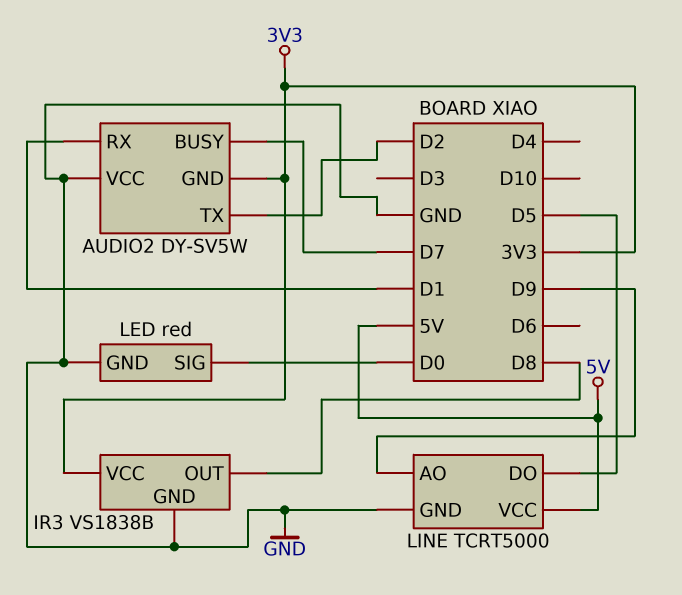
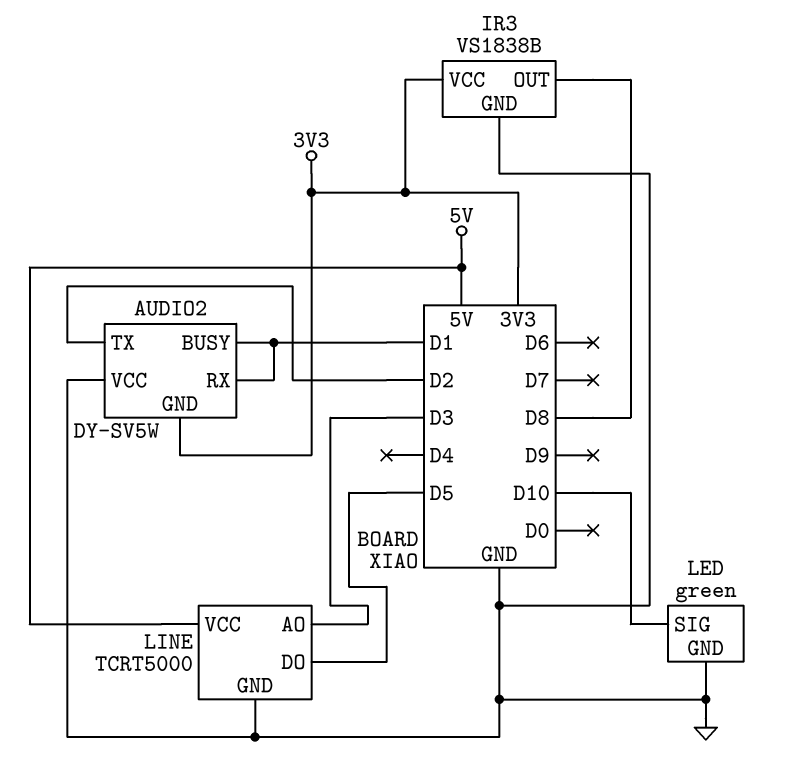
AUDIO2 pin BUSY: D7 -> D1
LED: red -> green
LED pin SIG: D0 -> D10
LINE pin AO: D9 -> D3

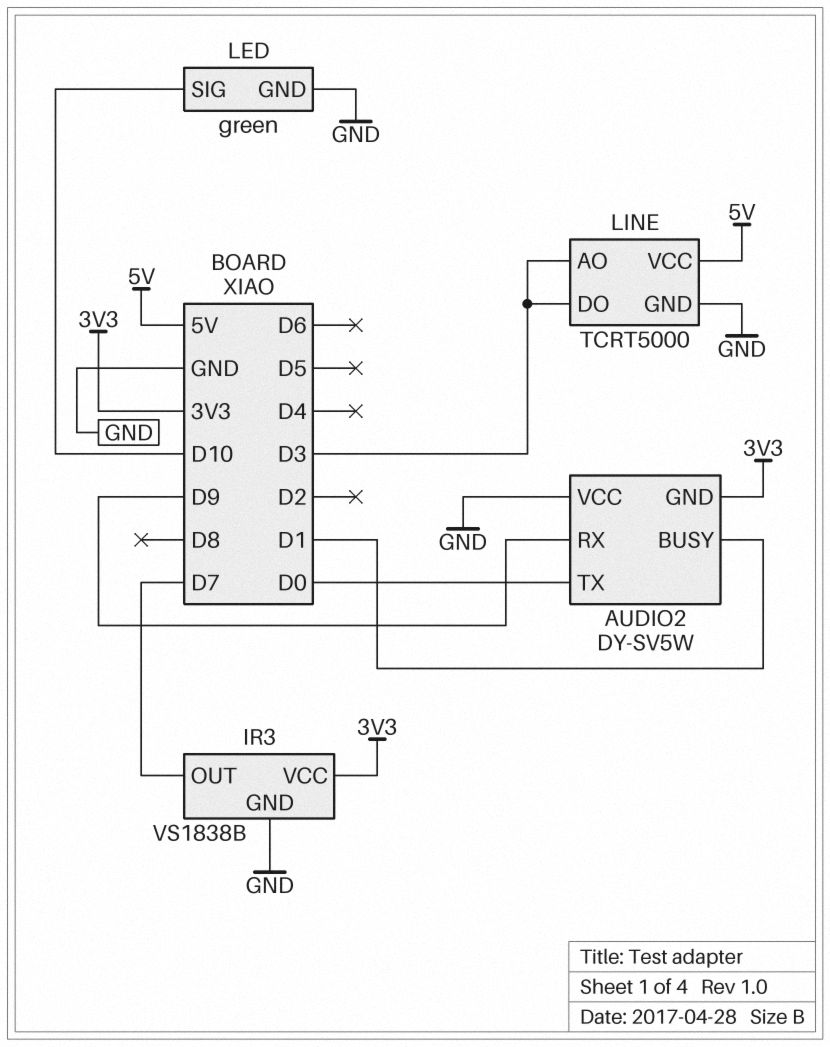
AUDIO2 pin RX: D1 -> D9
AUDIO2 pin TX: D2 -> D0
IR3 pin OUT: D8 -> D7
LINE pin DO: D5 -> D3

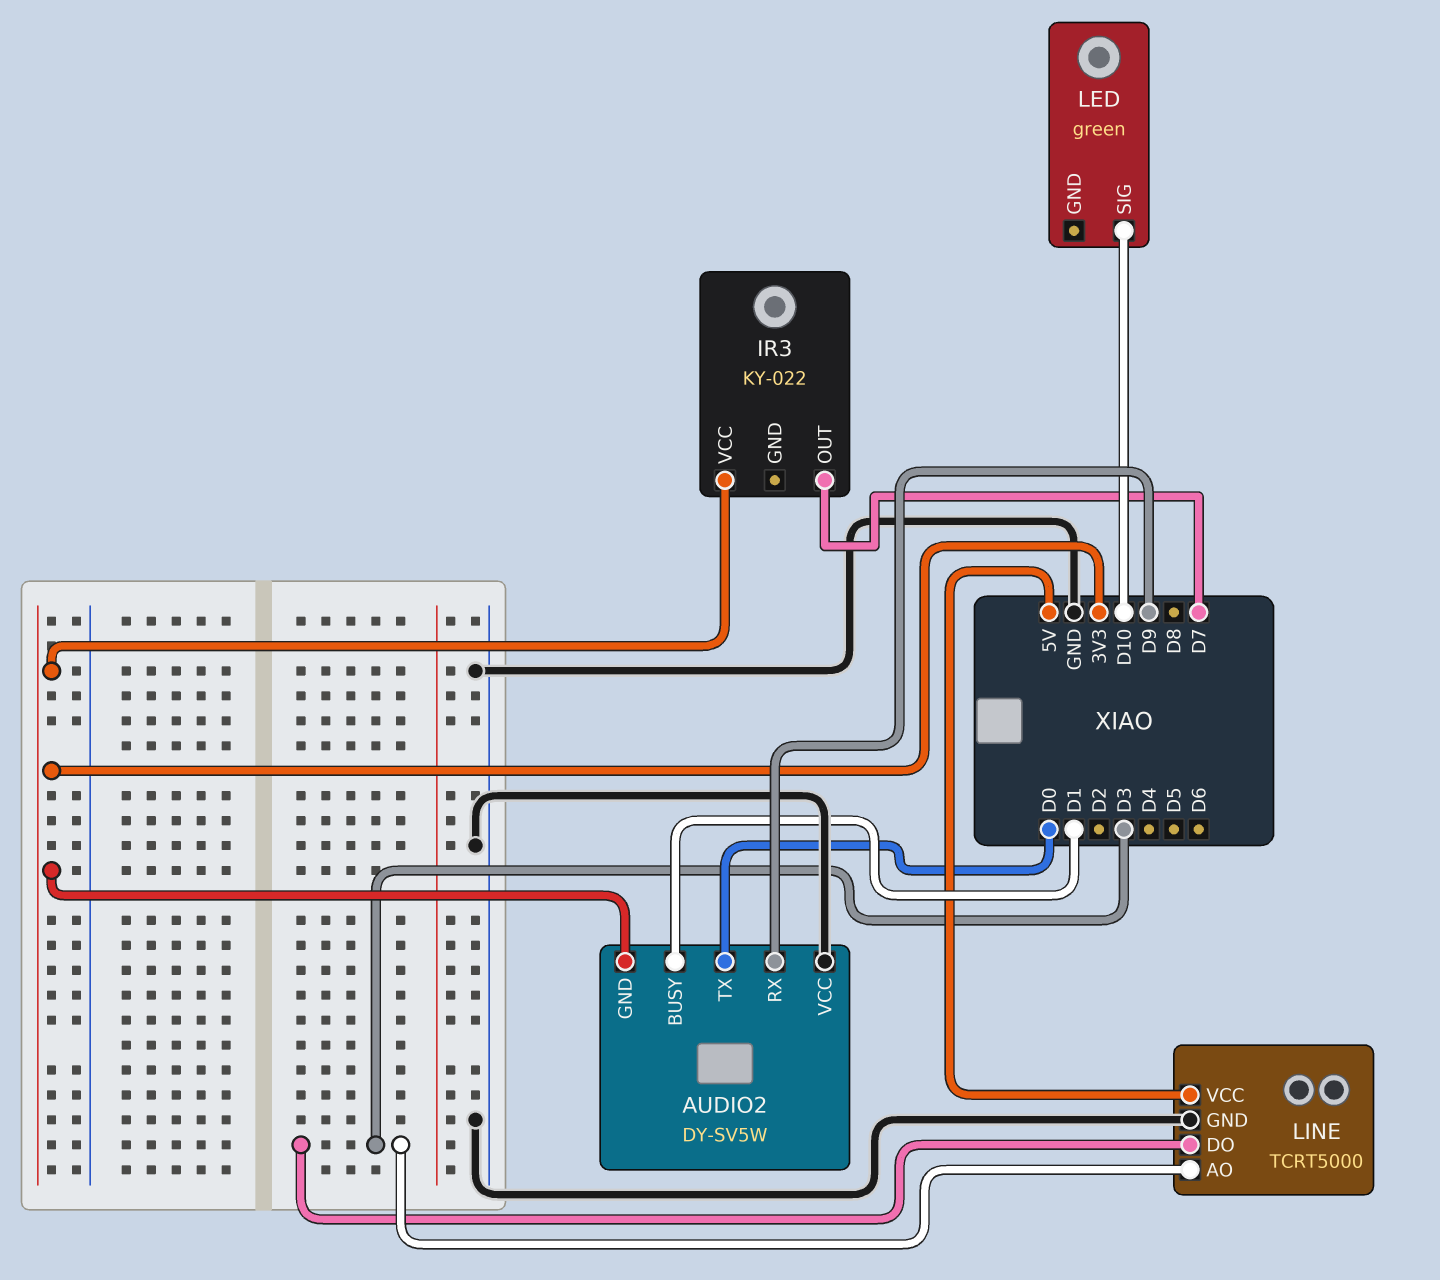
IR3: VS1838B -> KY-022
IR3 pin GND: GND -> none
LED pin GND: GND -> none

